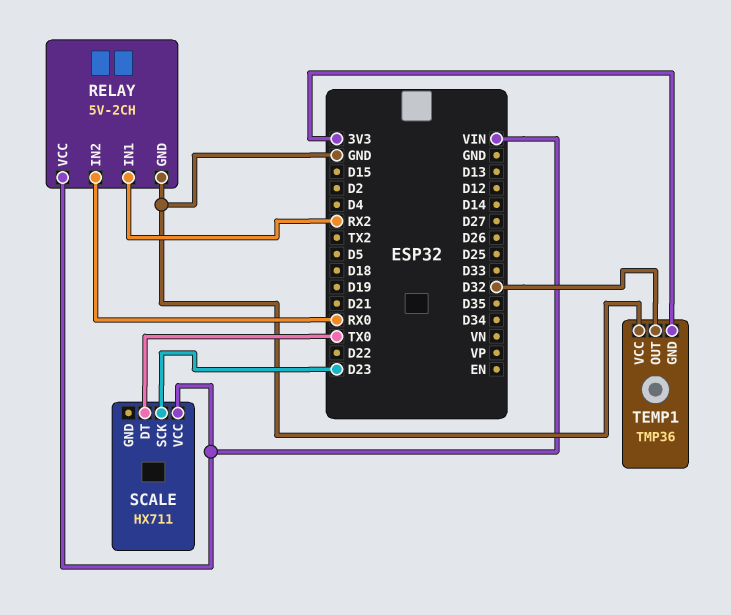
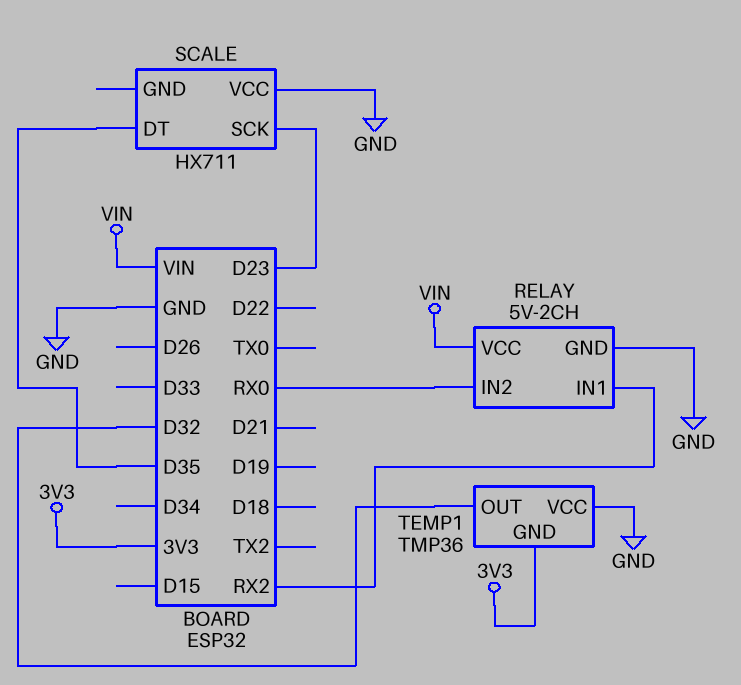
SCALE pin DT: TX0 -> D35
SCALE pin VCC: VIN -> GND

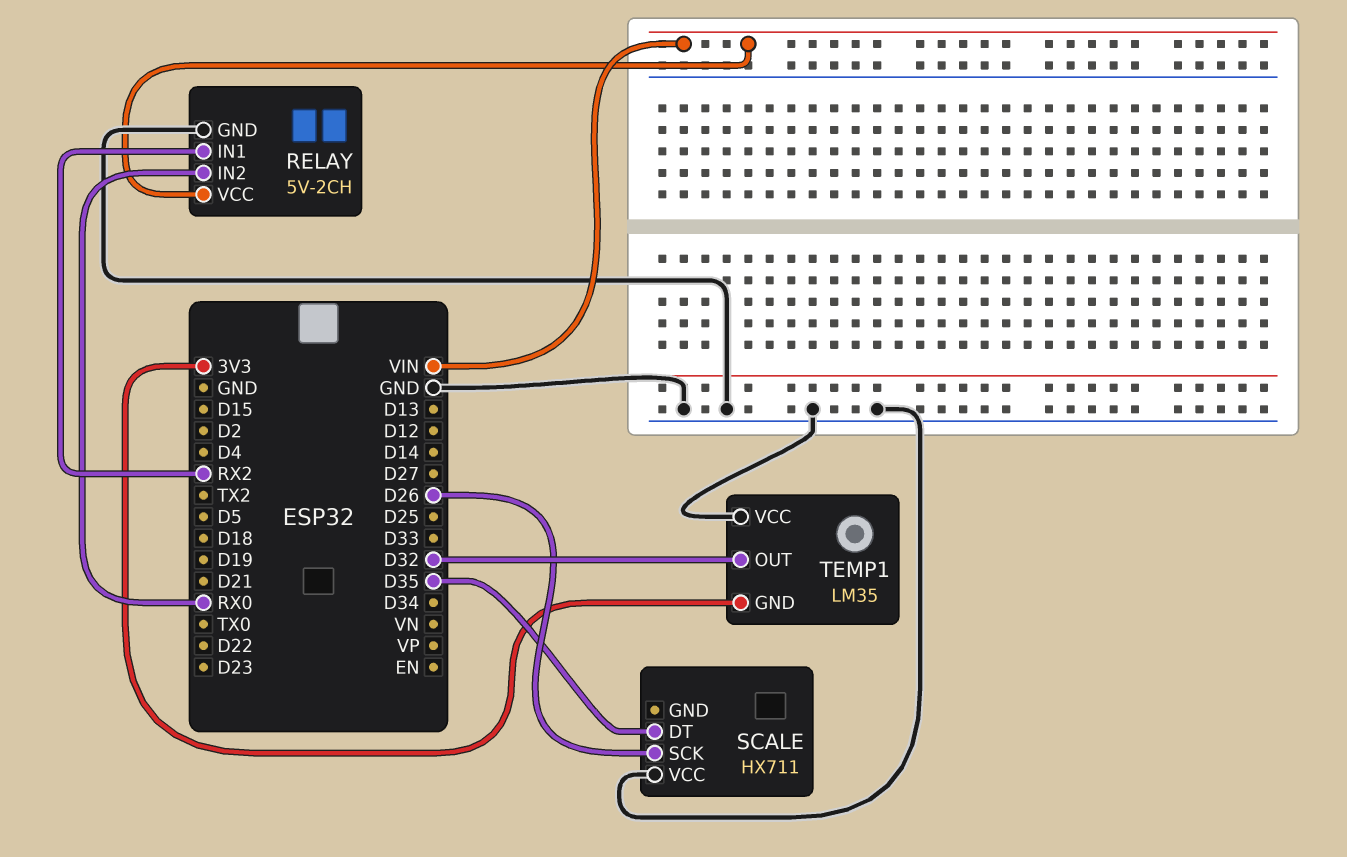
SCALE pin SCK: D23 -> D26
TEMP1: TMP36 -> LM35

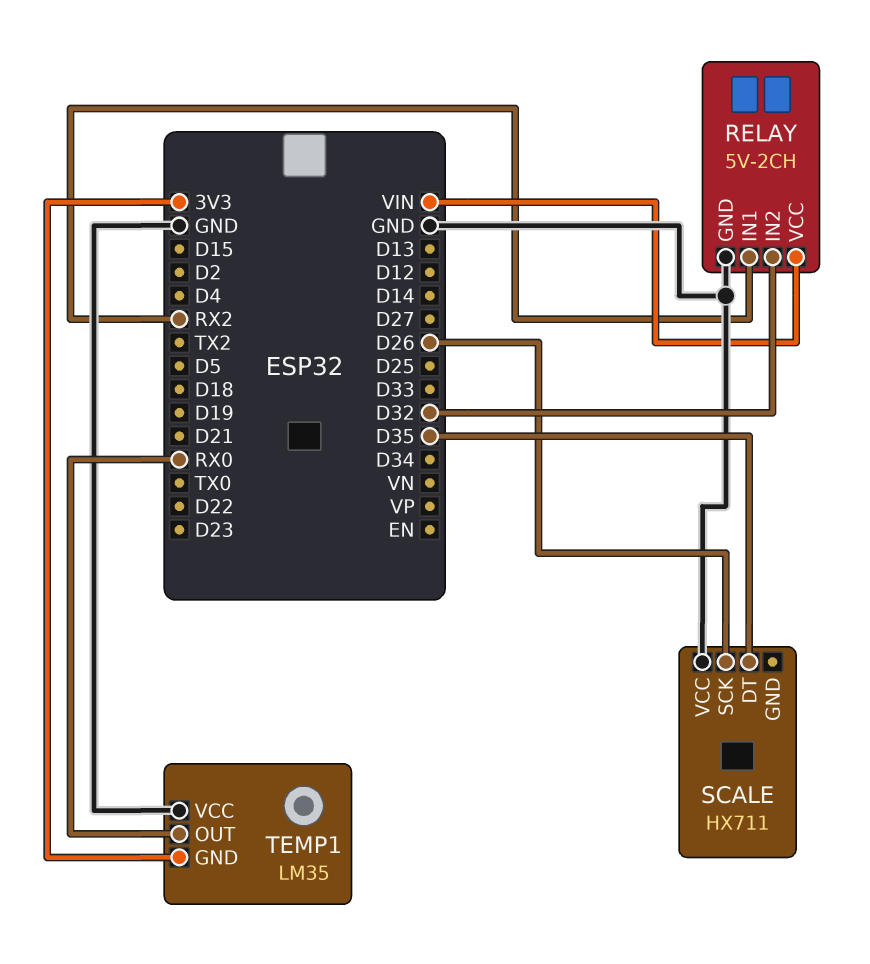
RELAY pin IN2: RX0 -> D32
TEMP1 pin OUT: D32 -> RX0

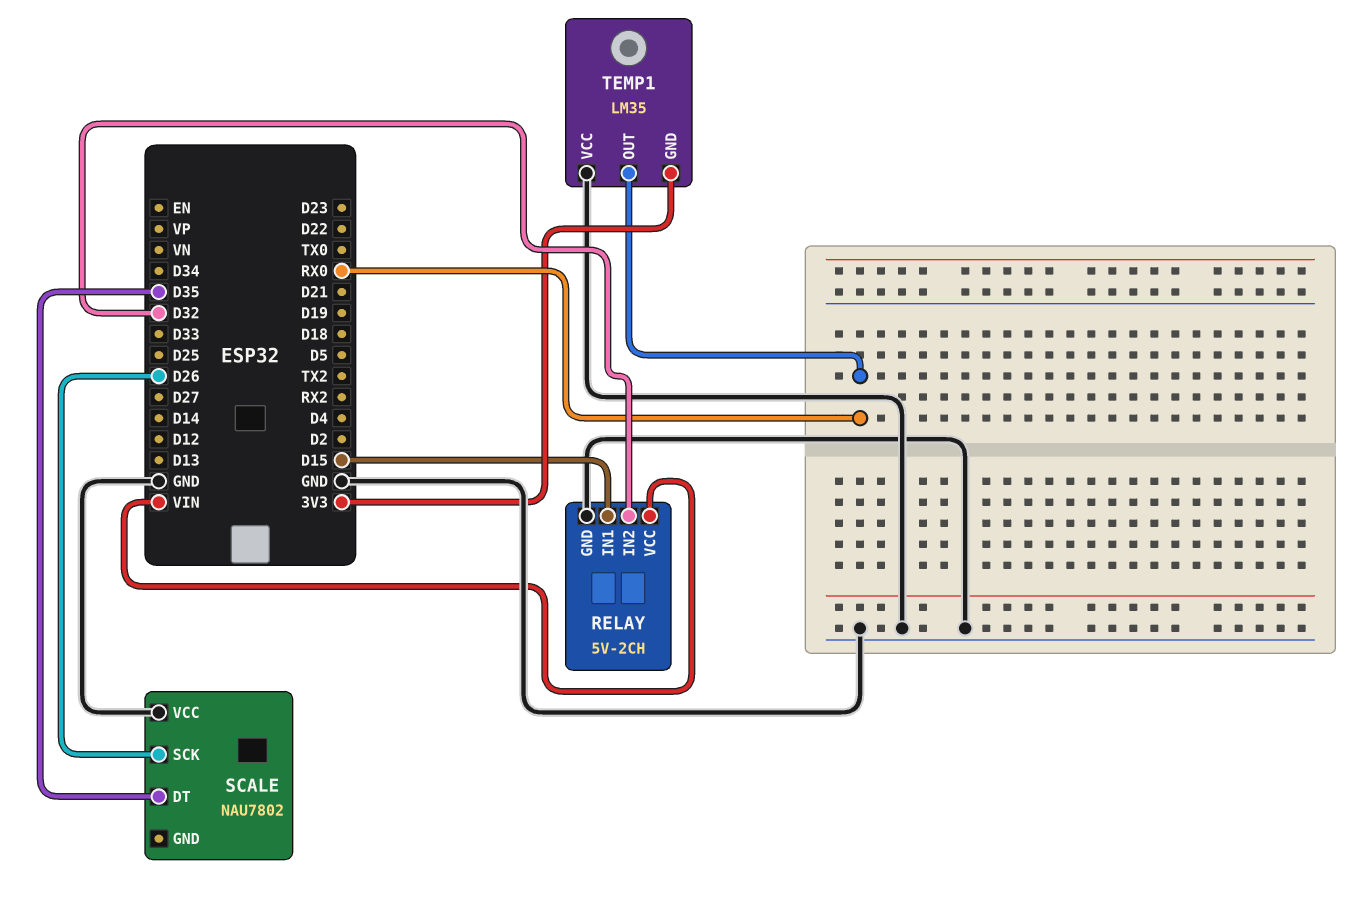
RELAY pin IN1: RX2 -> D15
SCALE: HX711 -> NAU7802

